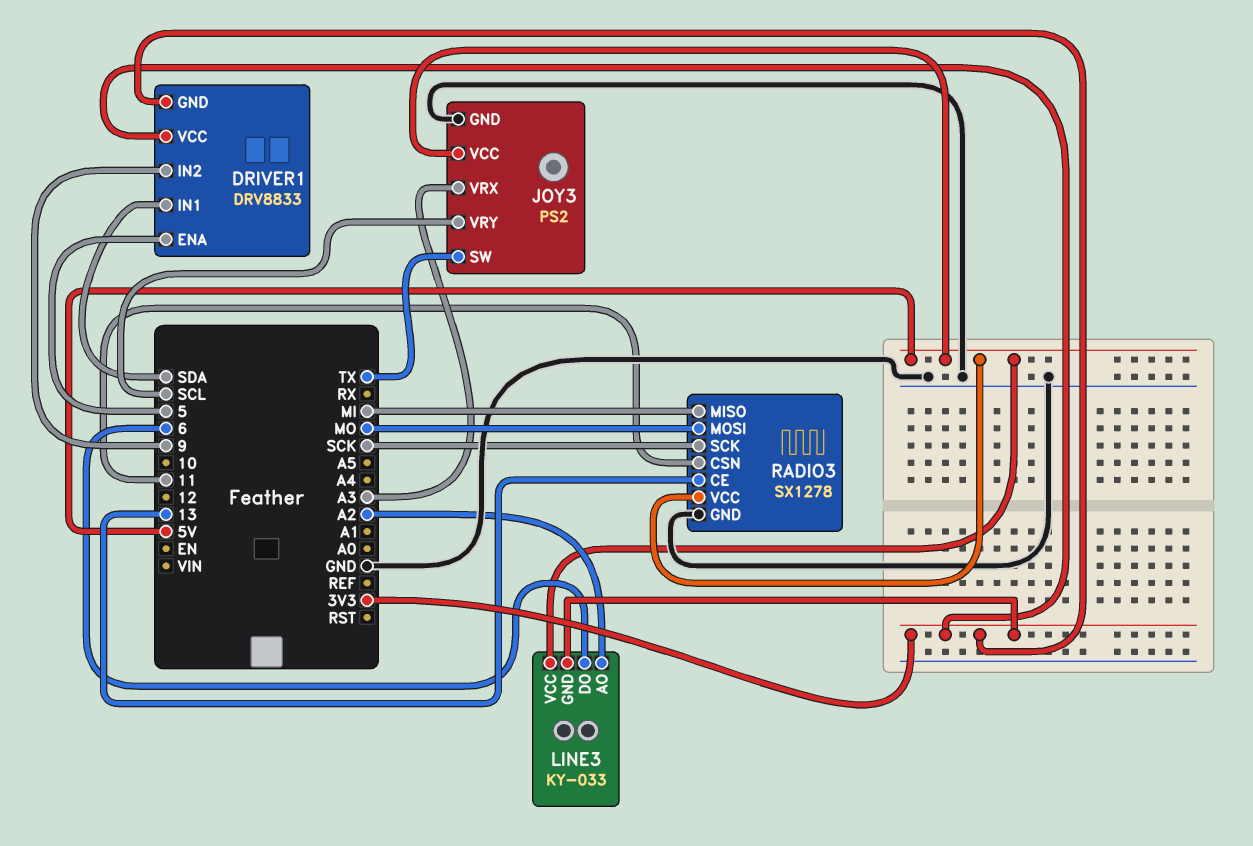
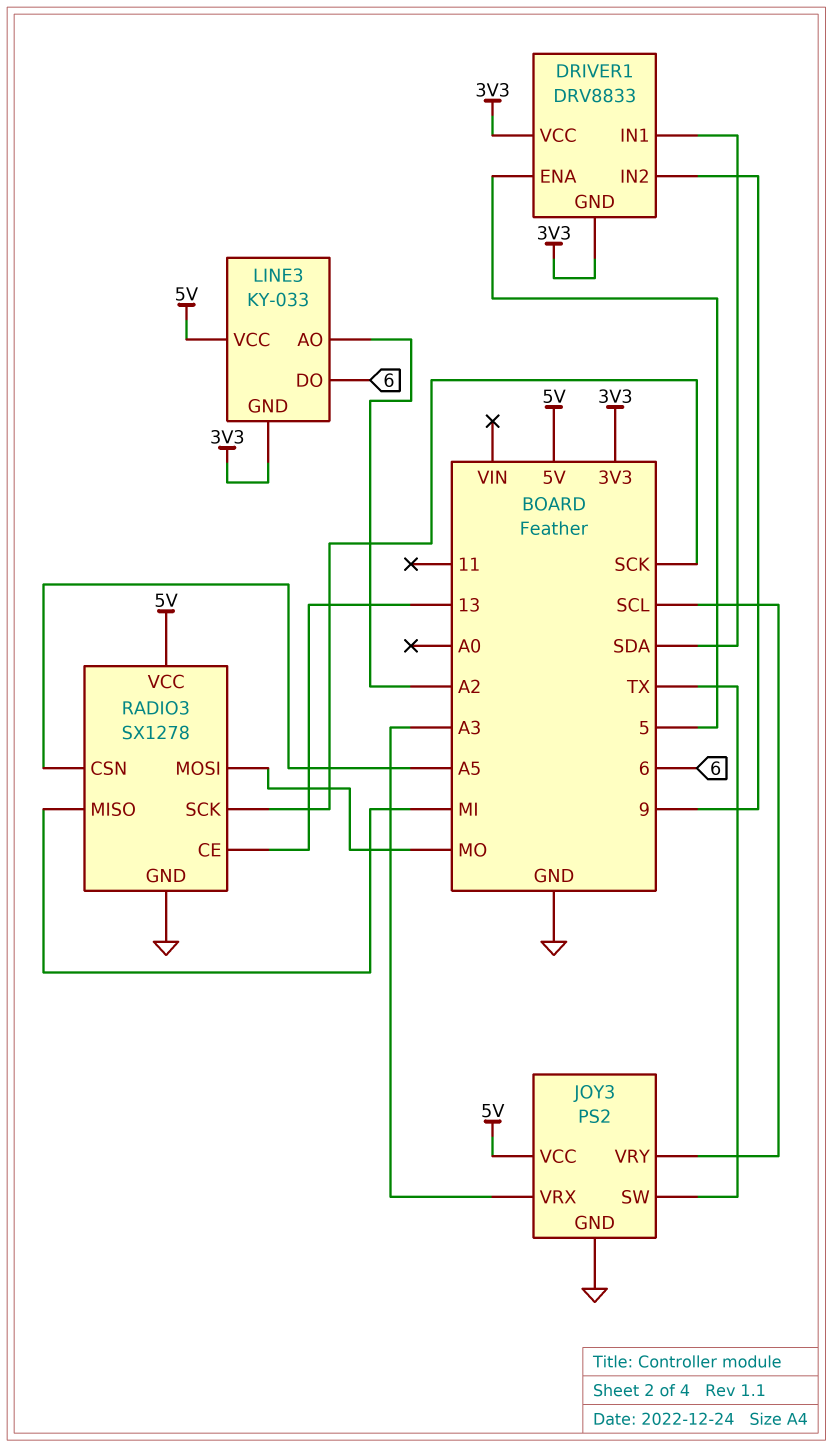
RADIO3 pin CSN: 11 -> A5

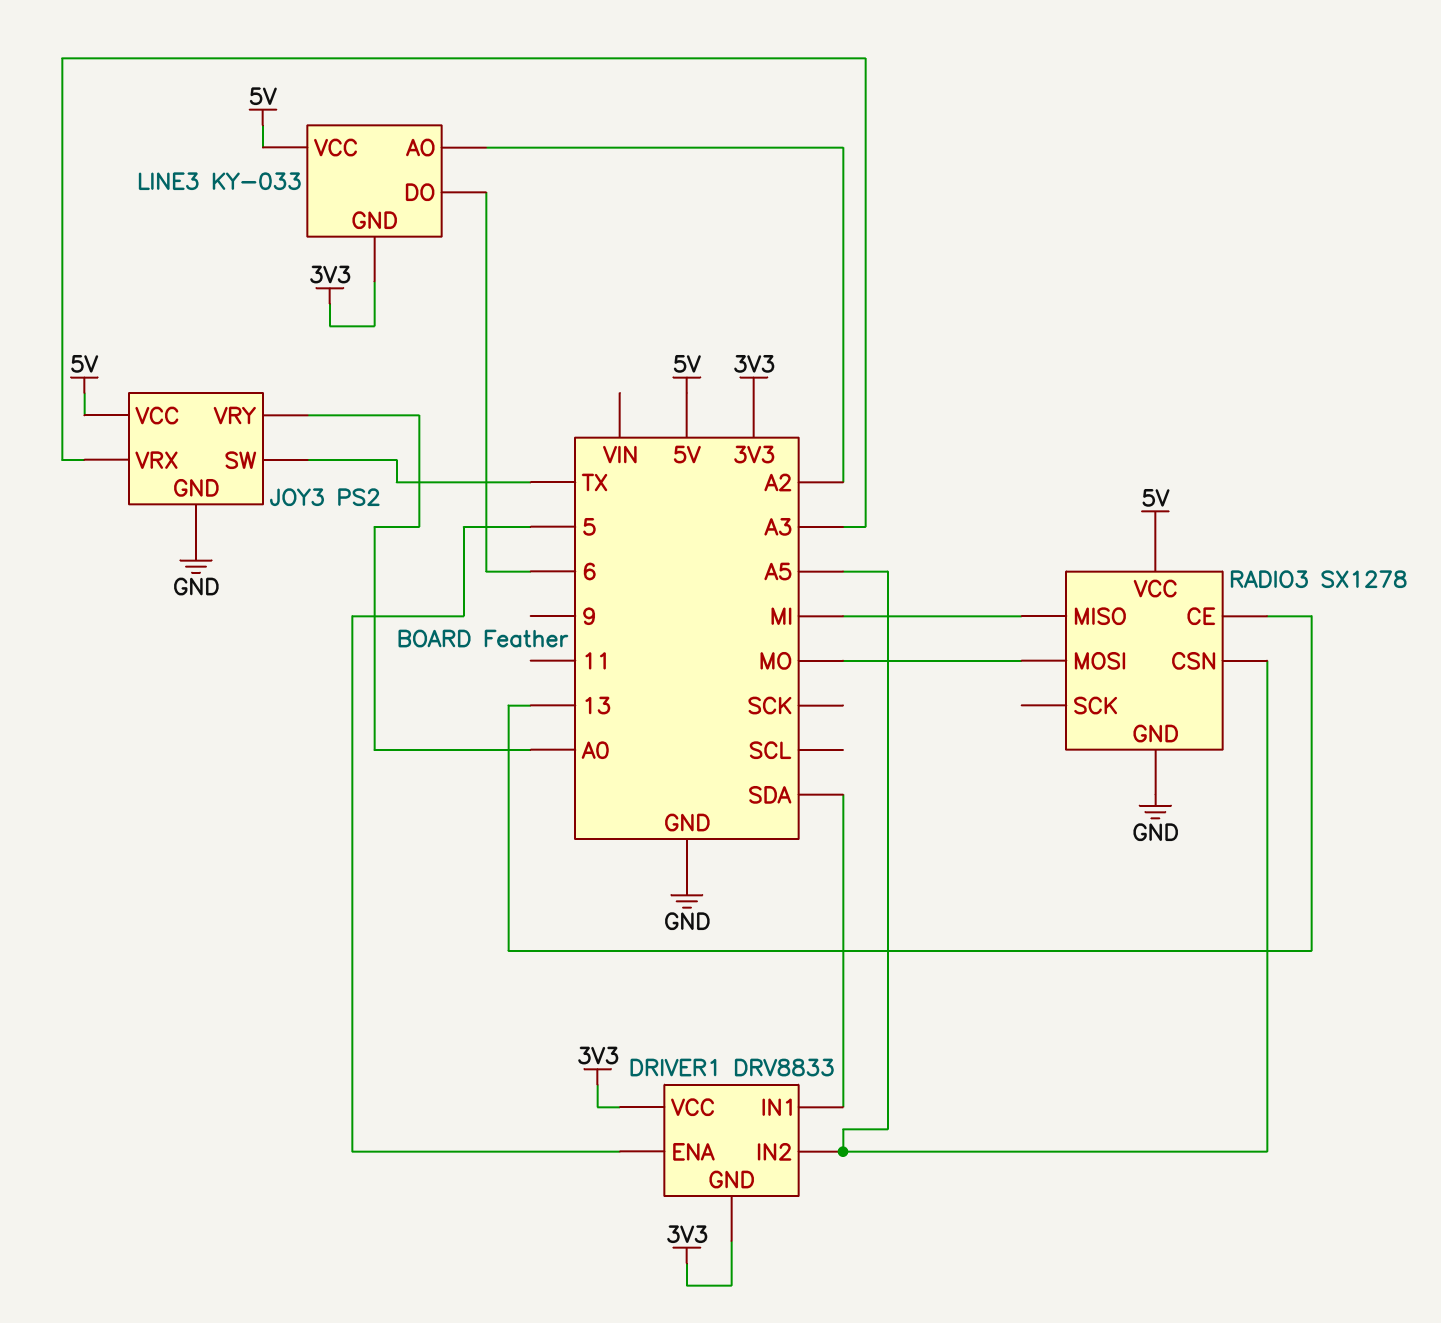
DRIVER1 pin IN2: 9 -> A5
JOY3 pin VRY: SCL -> A0
RADIO3 pin SCK: SCK -> none

